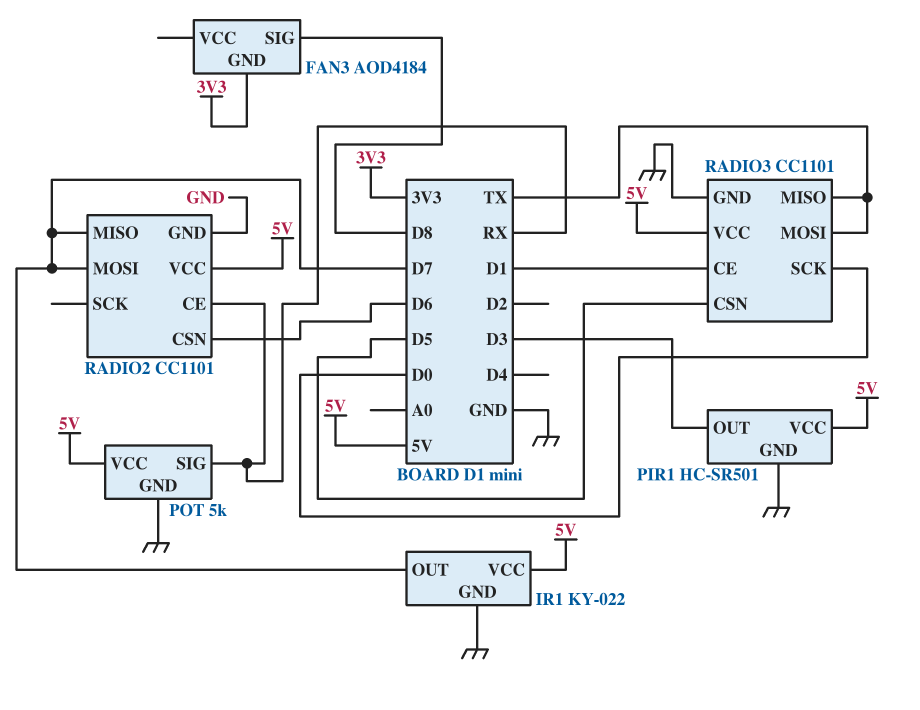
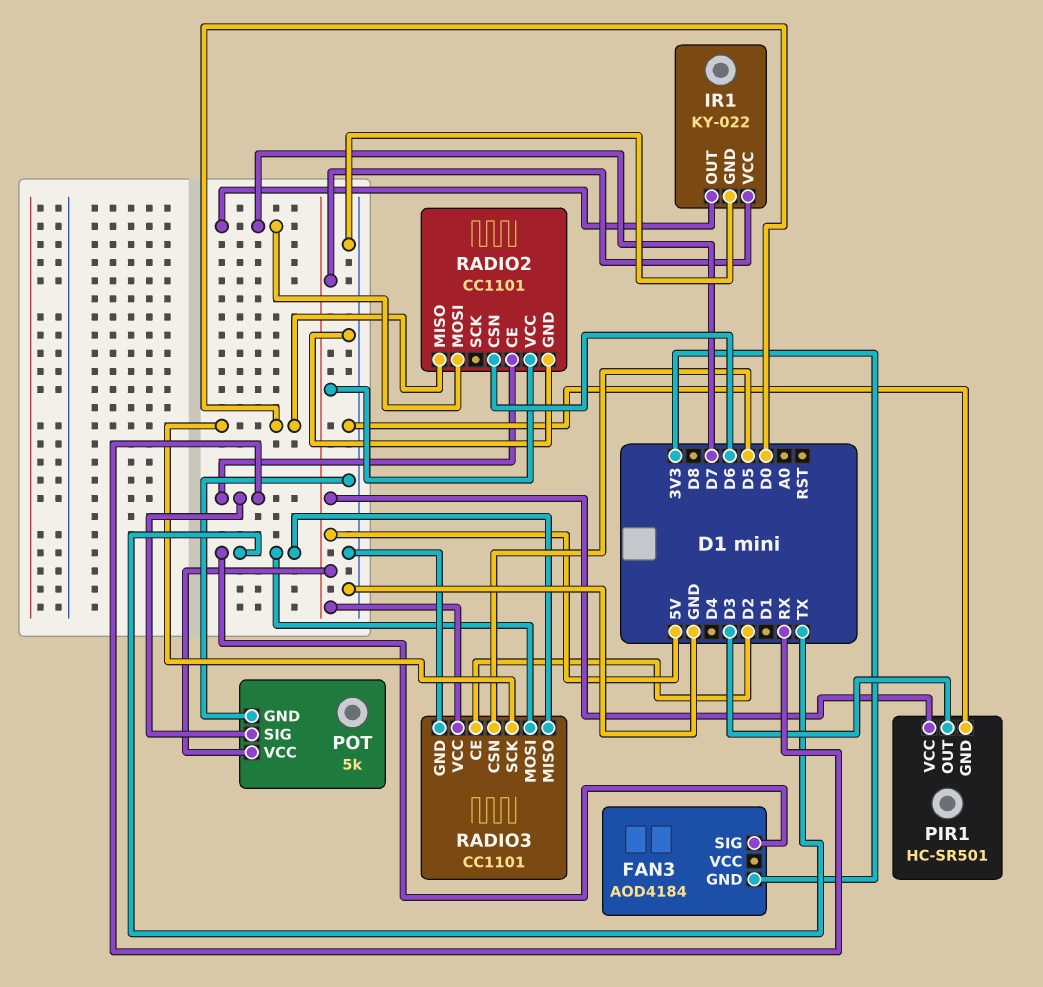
FAN3 pin SIG: D8 -> TX
RADIO2 pin MISO: D7 -> D0
RADIO3 pin CE: D1 -> D2

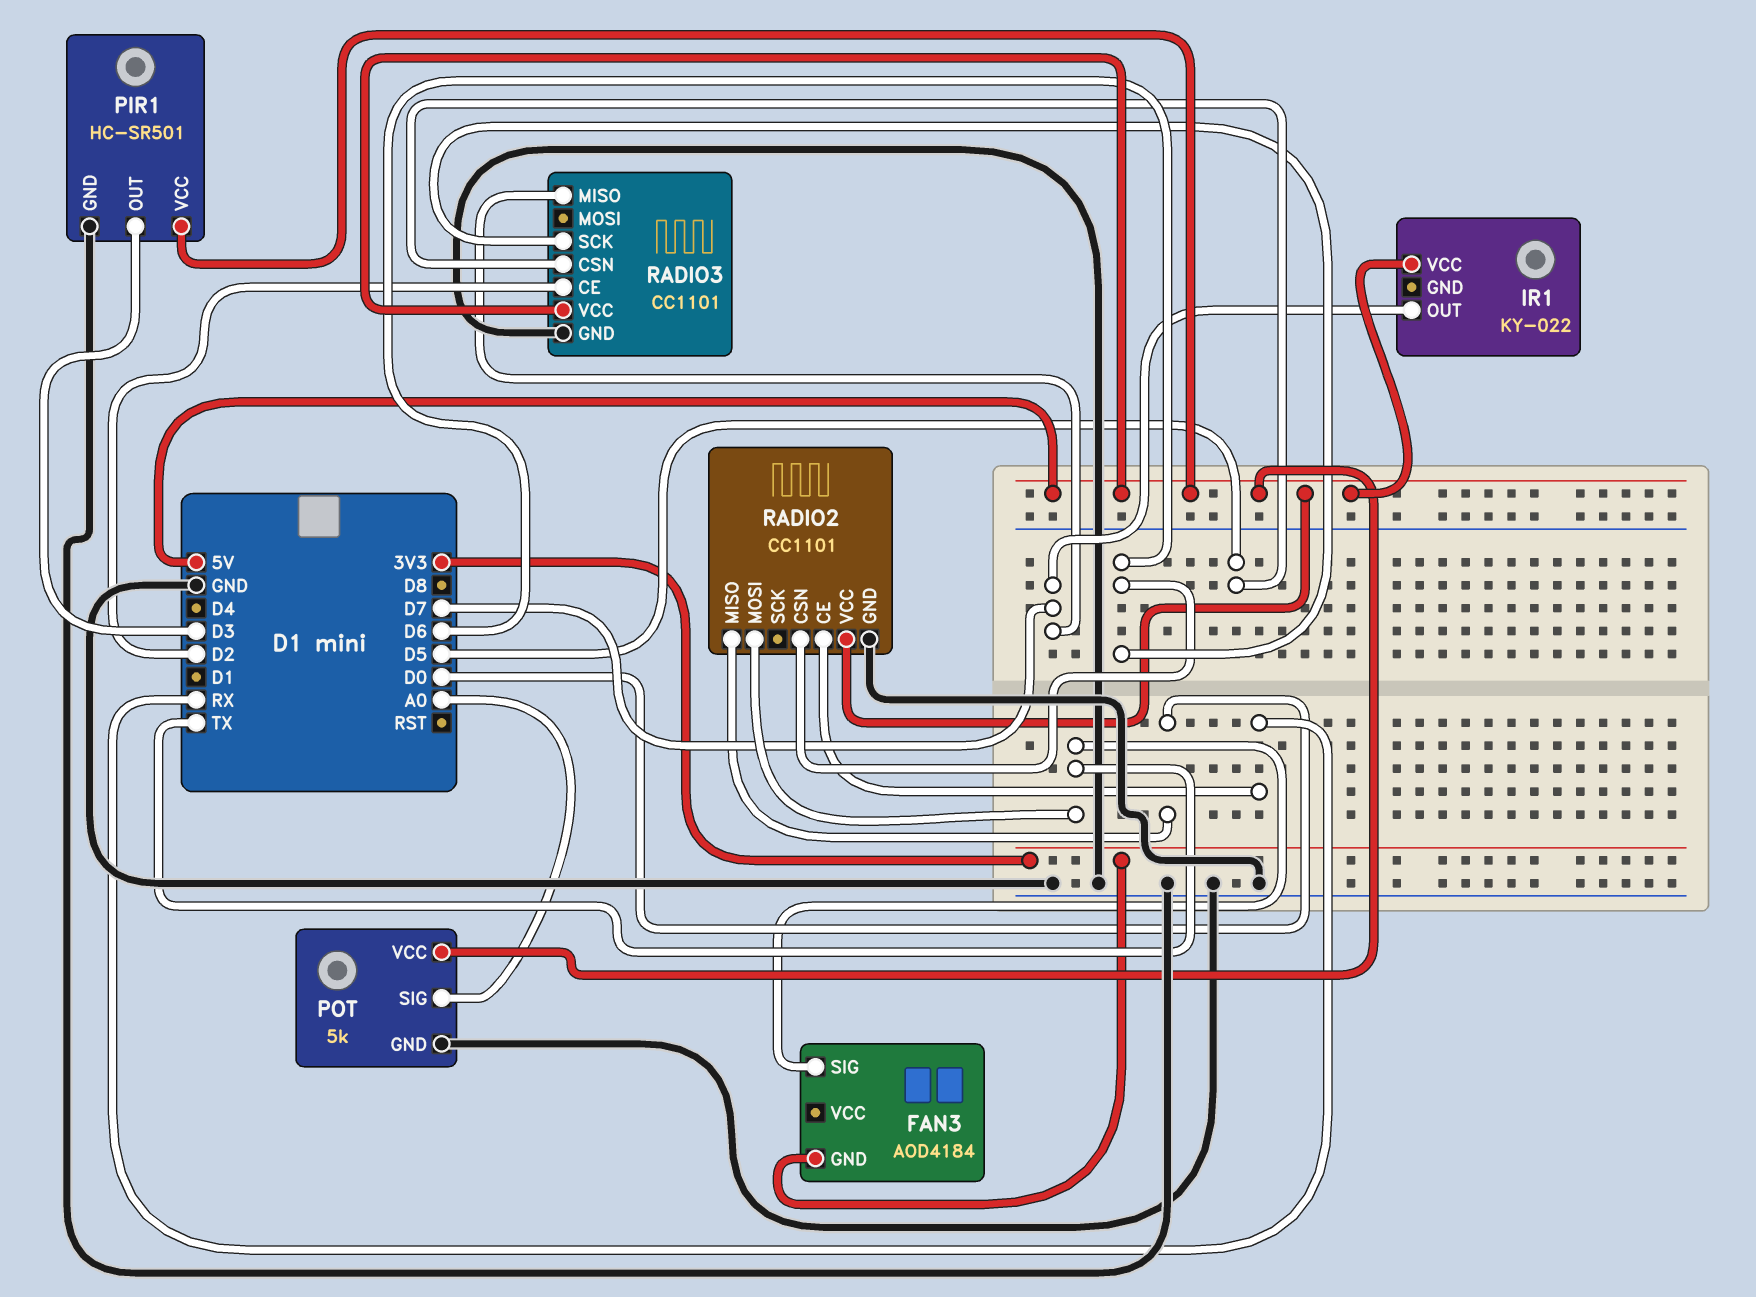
IR1 pin GND: GND -> none
POT pin SIG: RX -> A0
RADIO2 pin MOSI: D7 -> TX
RADIO3 pin MISO: TX -> D7
RADIO3 pin MOSI: TX -> none
RADIO3 pin SCK: D0 -> D6

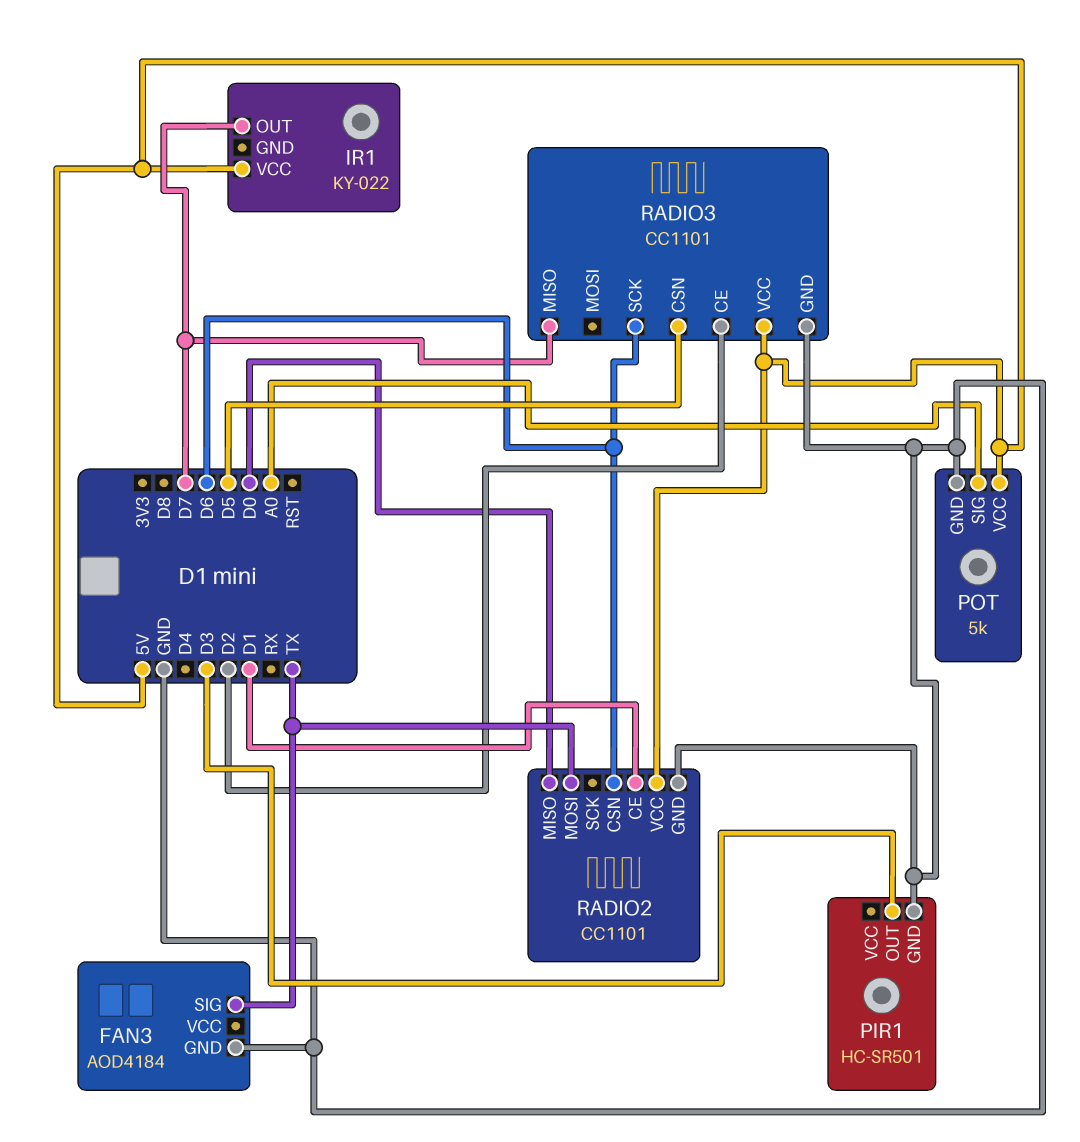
FAN3 pin GND: 3V3 -> GND
PIR1 pin VCC: 5V -> none
RADIO2 pin CE: RX -> D1

